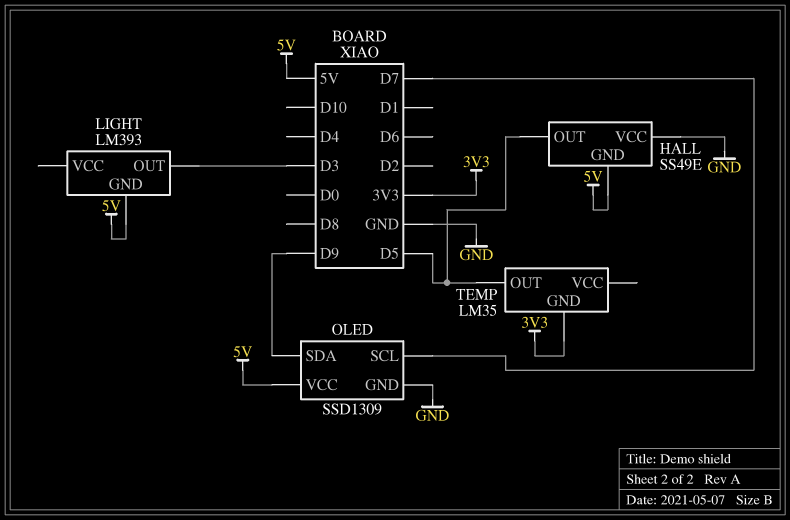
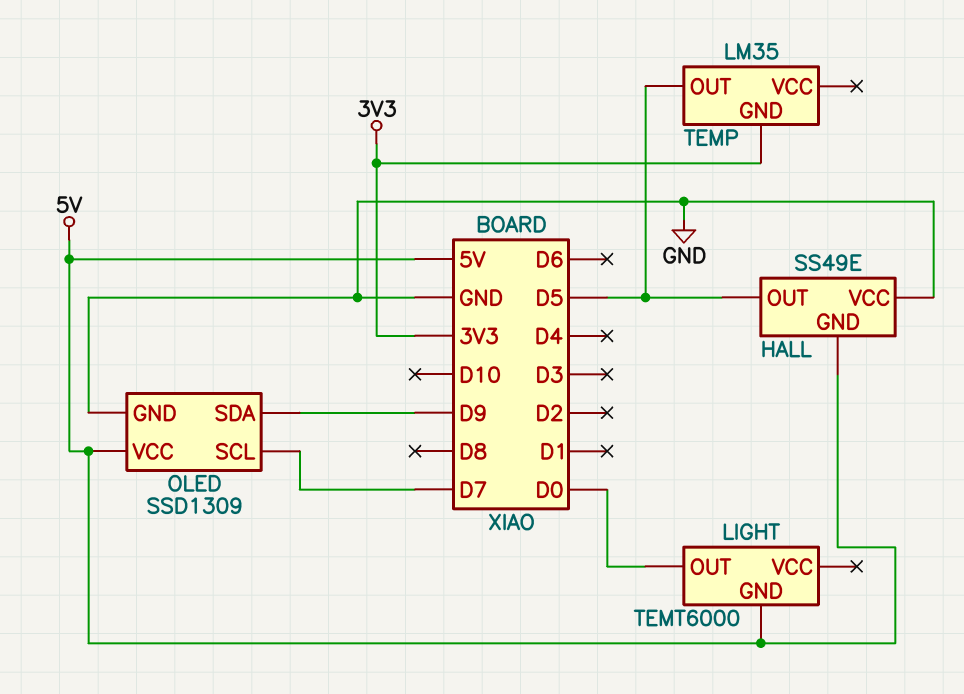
LIGHT: LM393 -> TEMT6000
LIGHT pin OUT: D3 -> D0

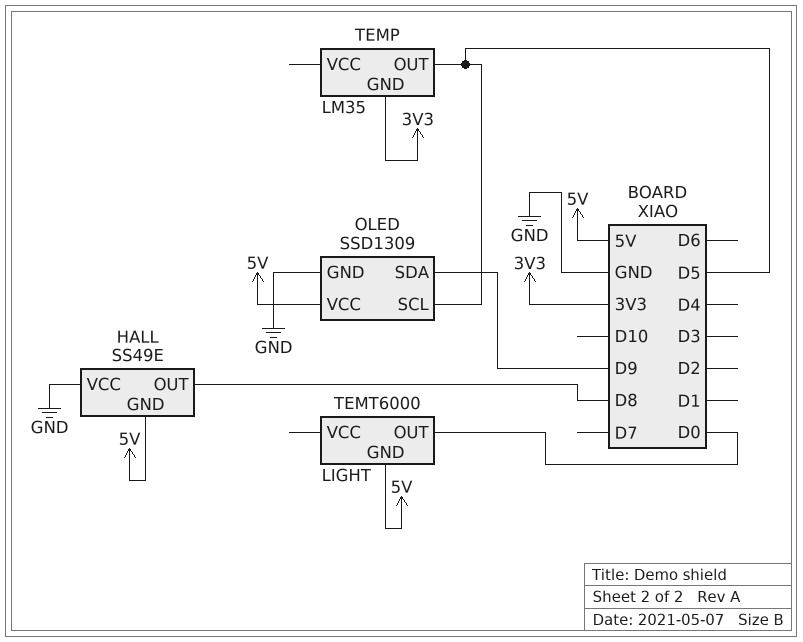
HALL pin OUT: D5 -> D8
OLED pin SCL: D7 -> D5

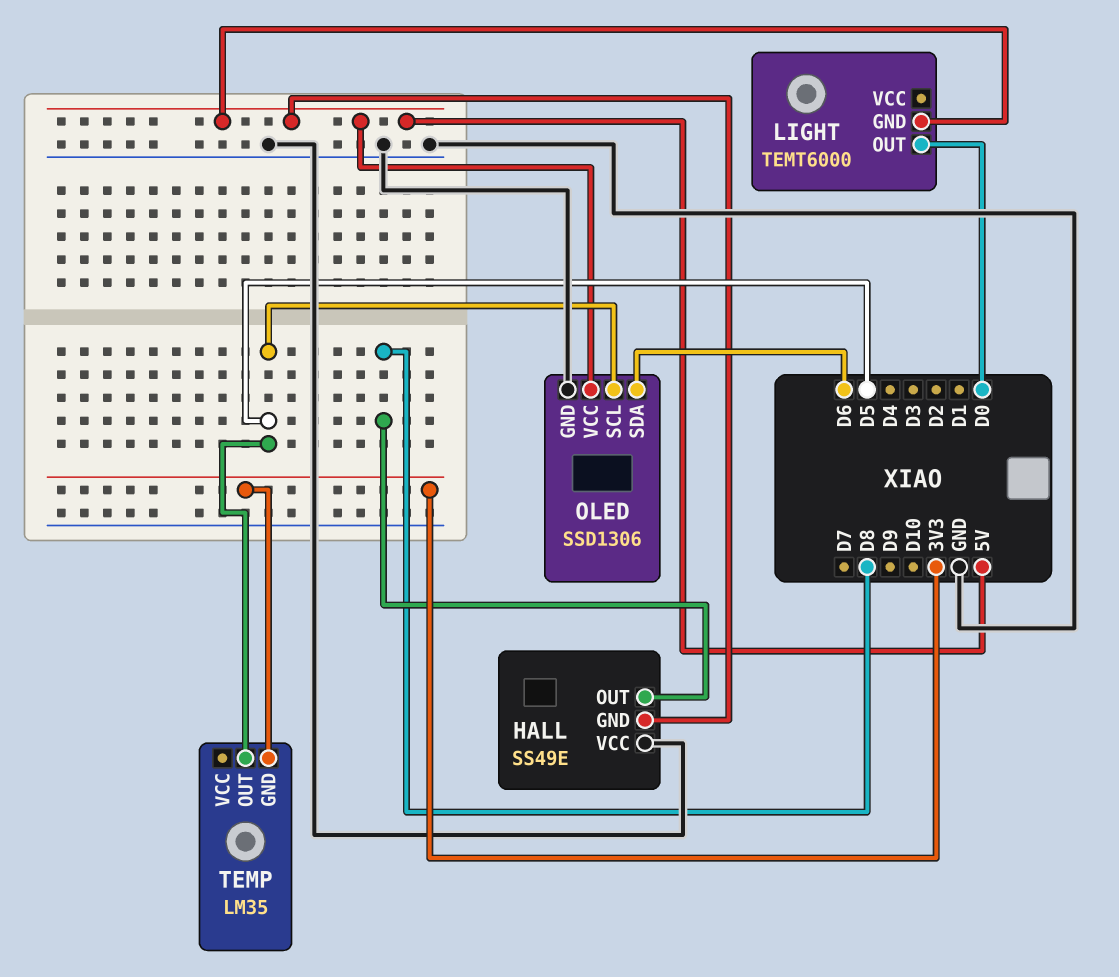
OLED: SSD1309 -> SSD1306
OLED pin SDA: D9 -> D6

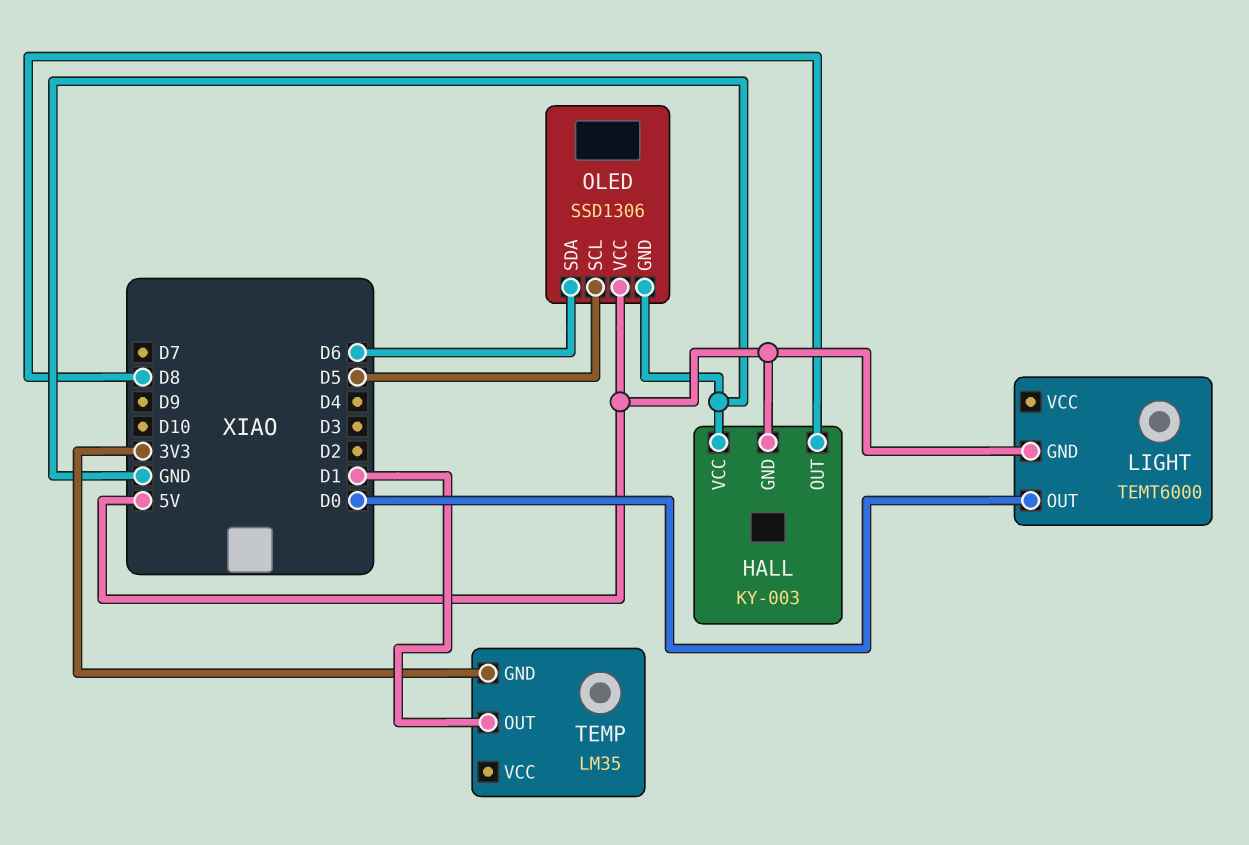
HALL: SS49E -> KY-003
TEMP pin OUT: D5 -> D1

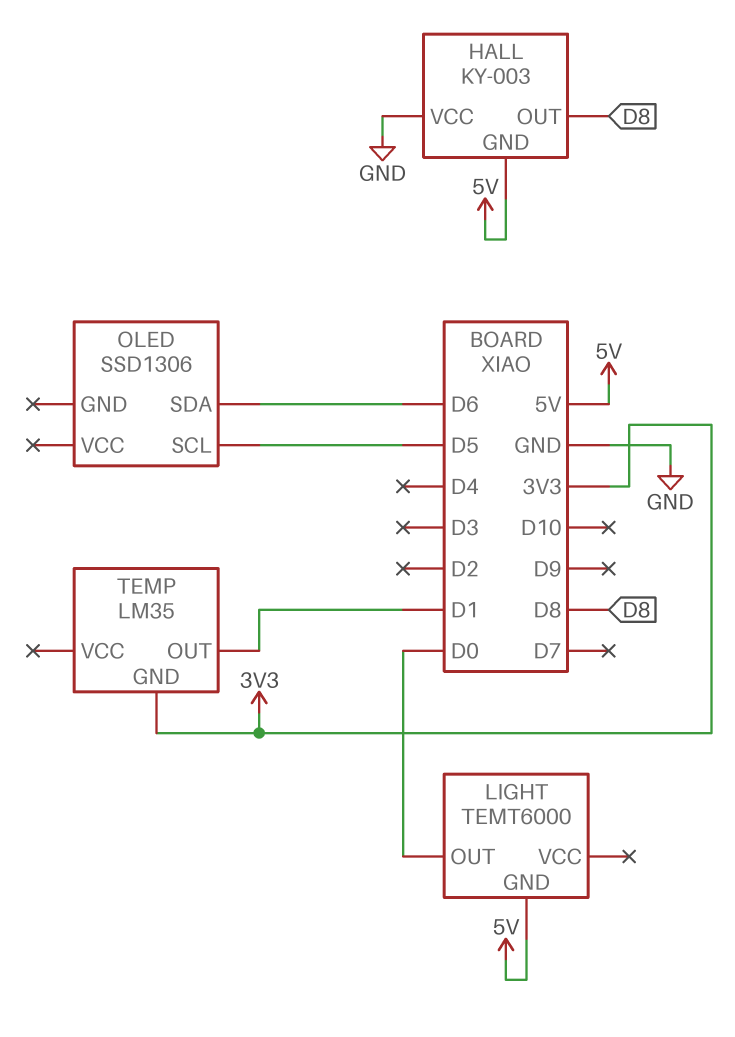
OLED pin GND: GND -> none
OLED pin VCC: 5V -> none

